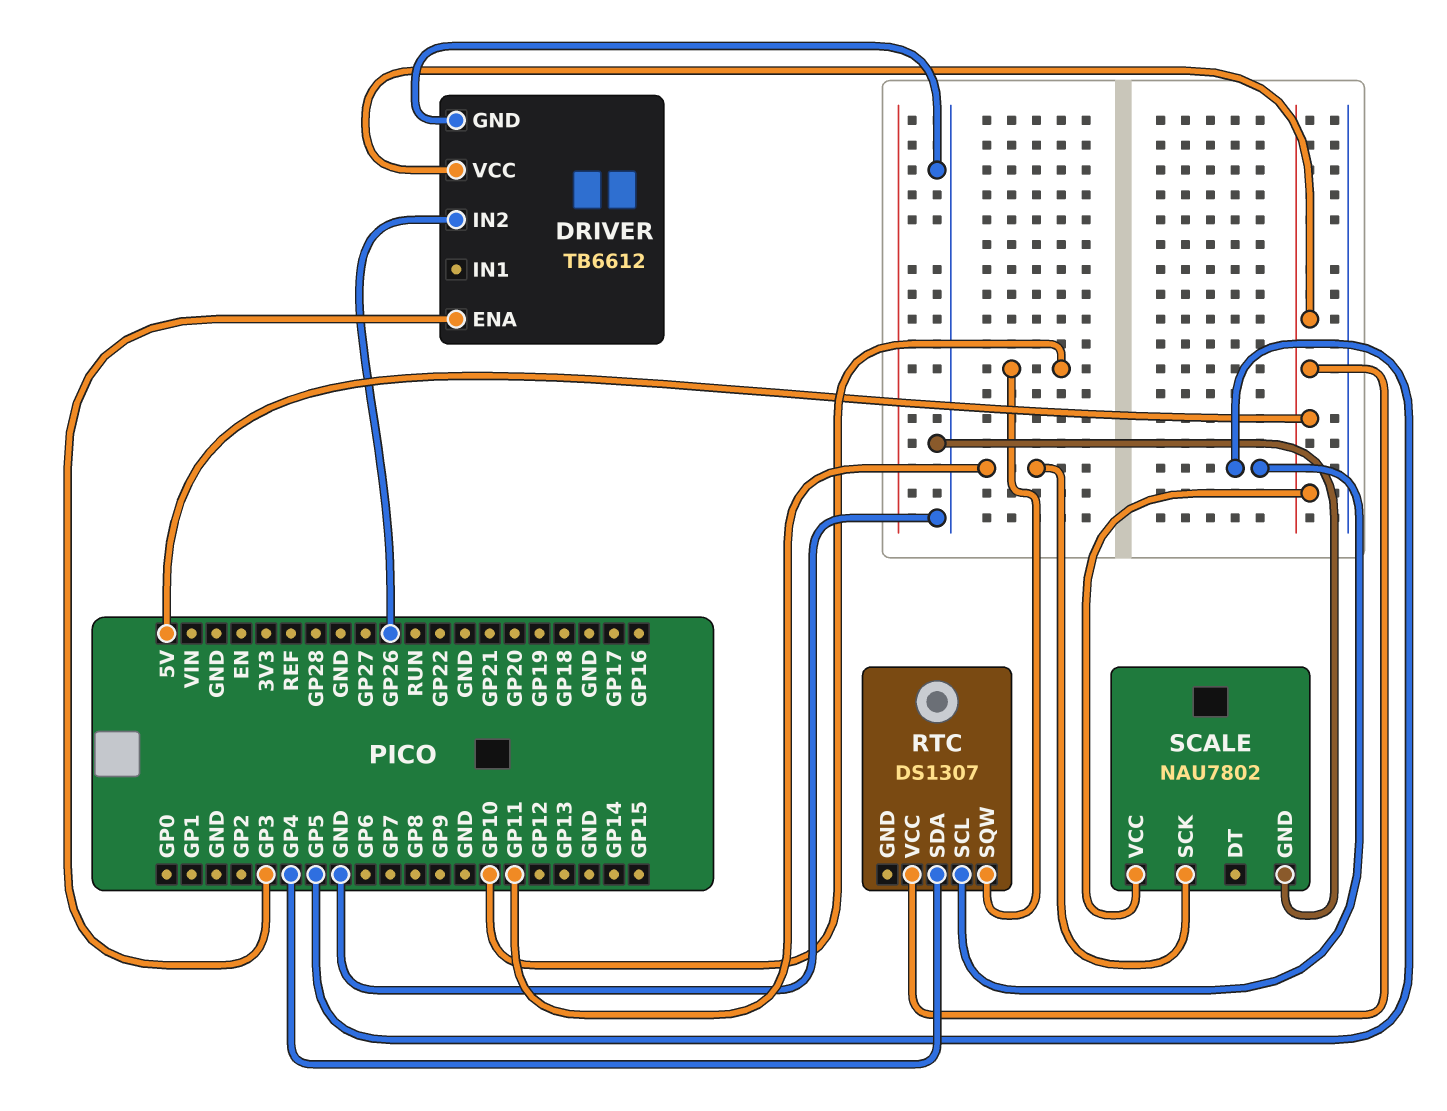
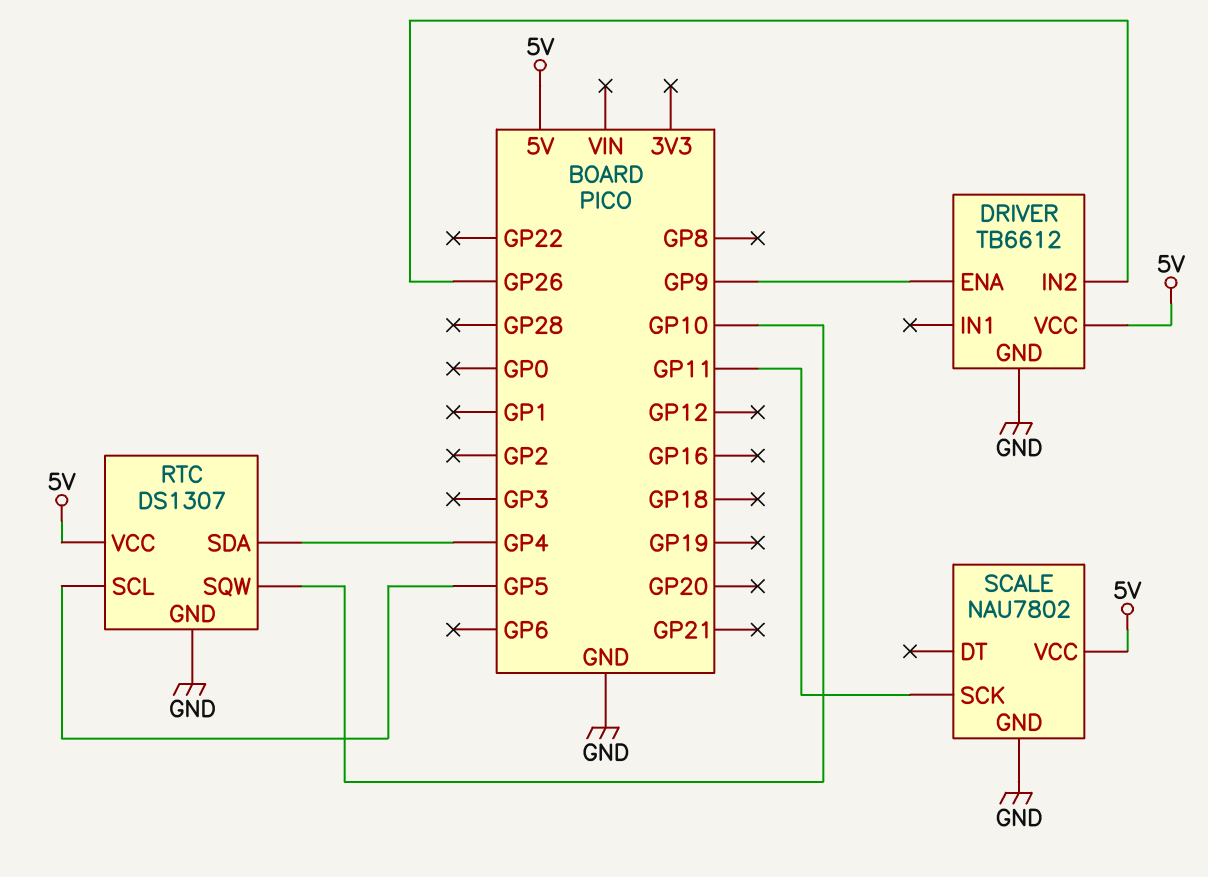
DRIVER pin ENA: GP3 -> GP9
RTC pin GND: none -> GND

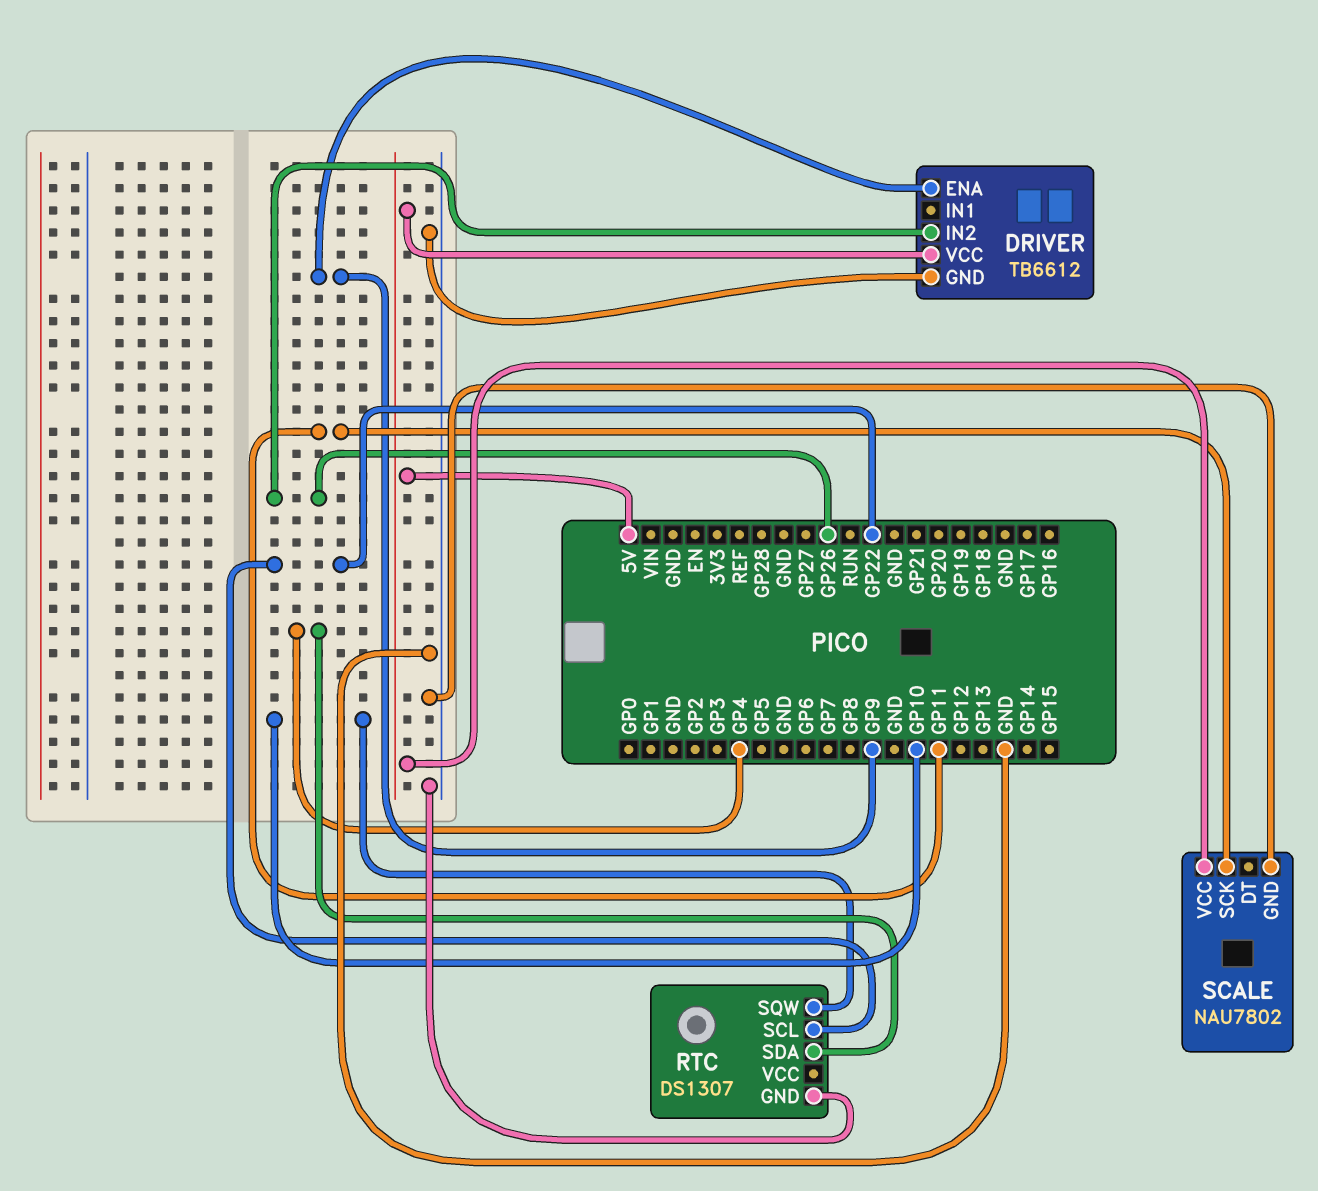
RTC pin SCL: GP5 -> GP22
RTC pin VCC: 5V -> none

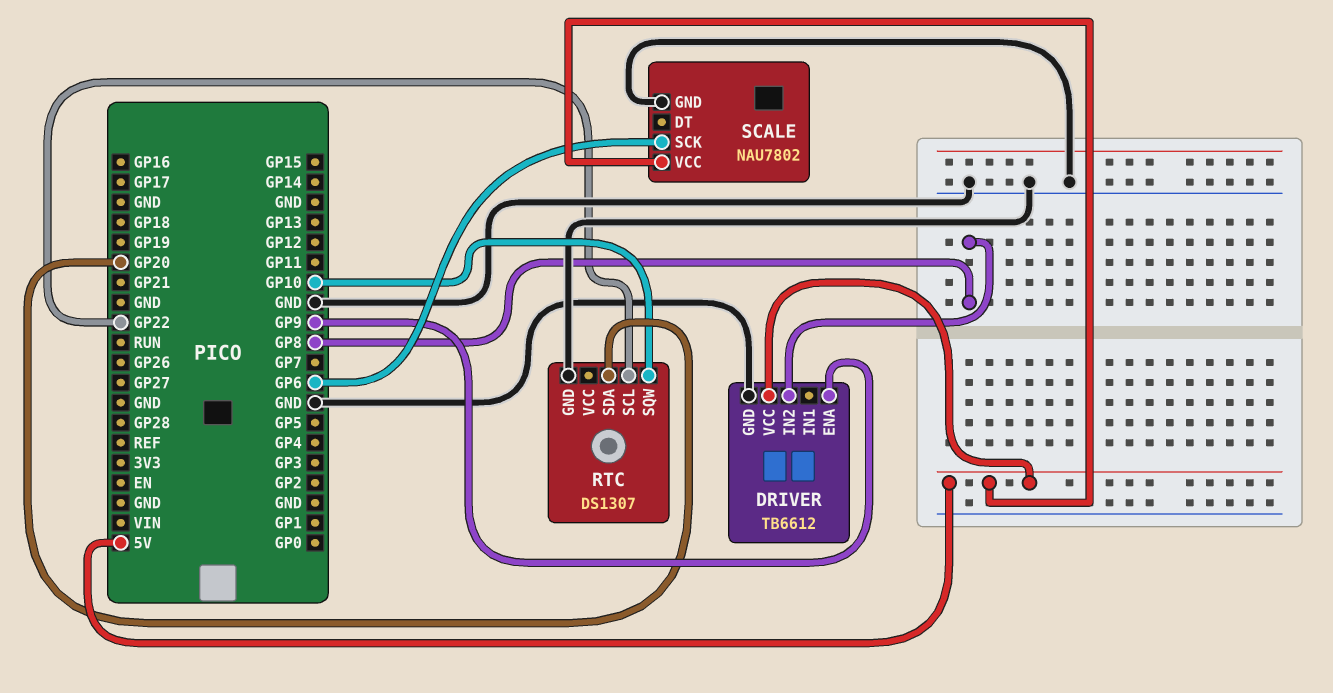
DRIVER pin IN2: GP26 -> GP8
RTC pin SDA: GP4 -> GP20
SCALE pin SCK: GP11 -> GP6

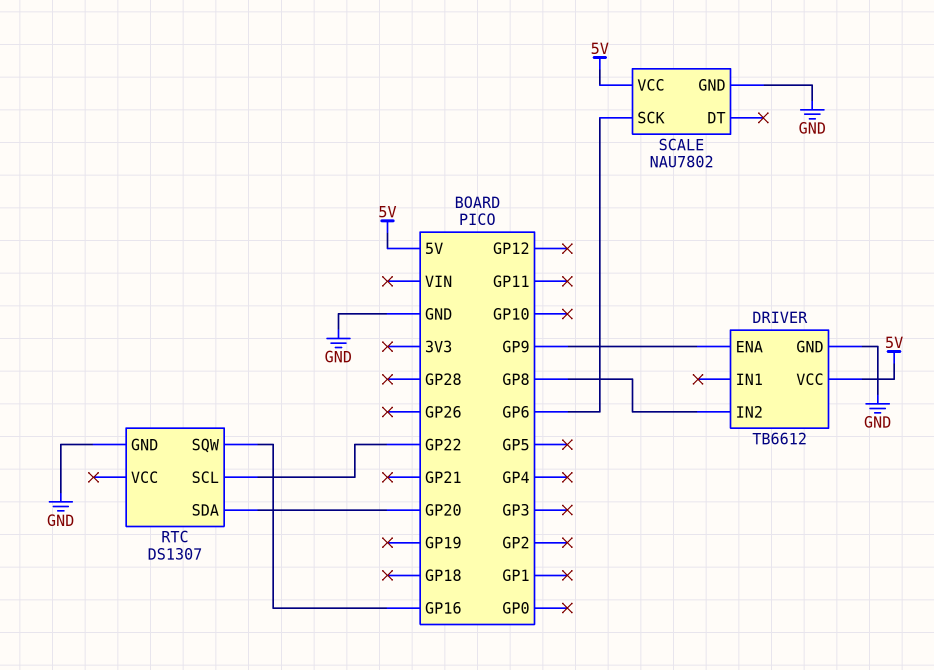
RTC pin SQW: GP10 -> GP16

